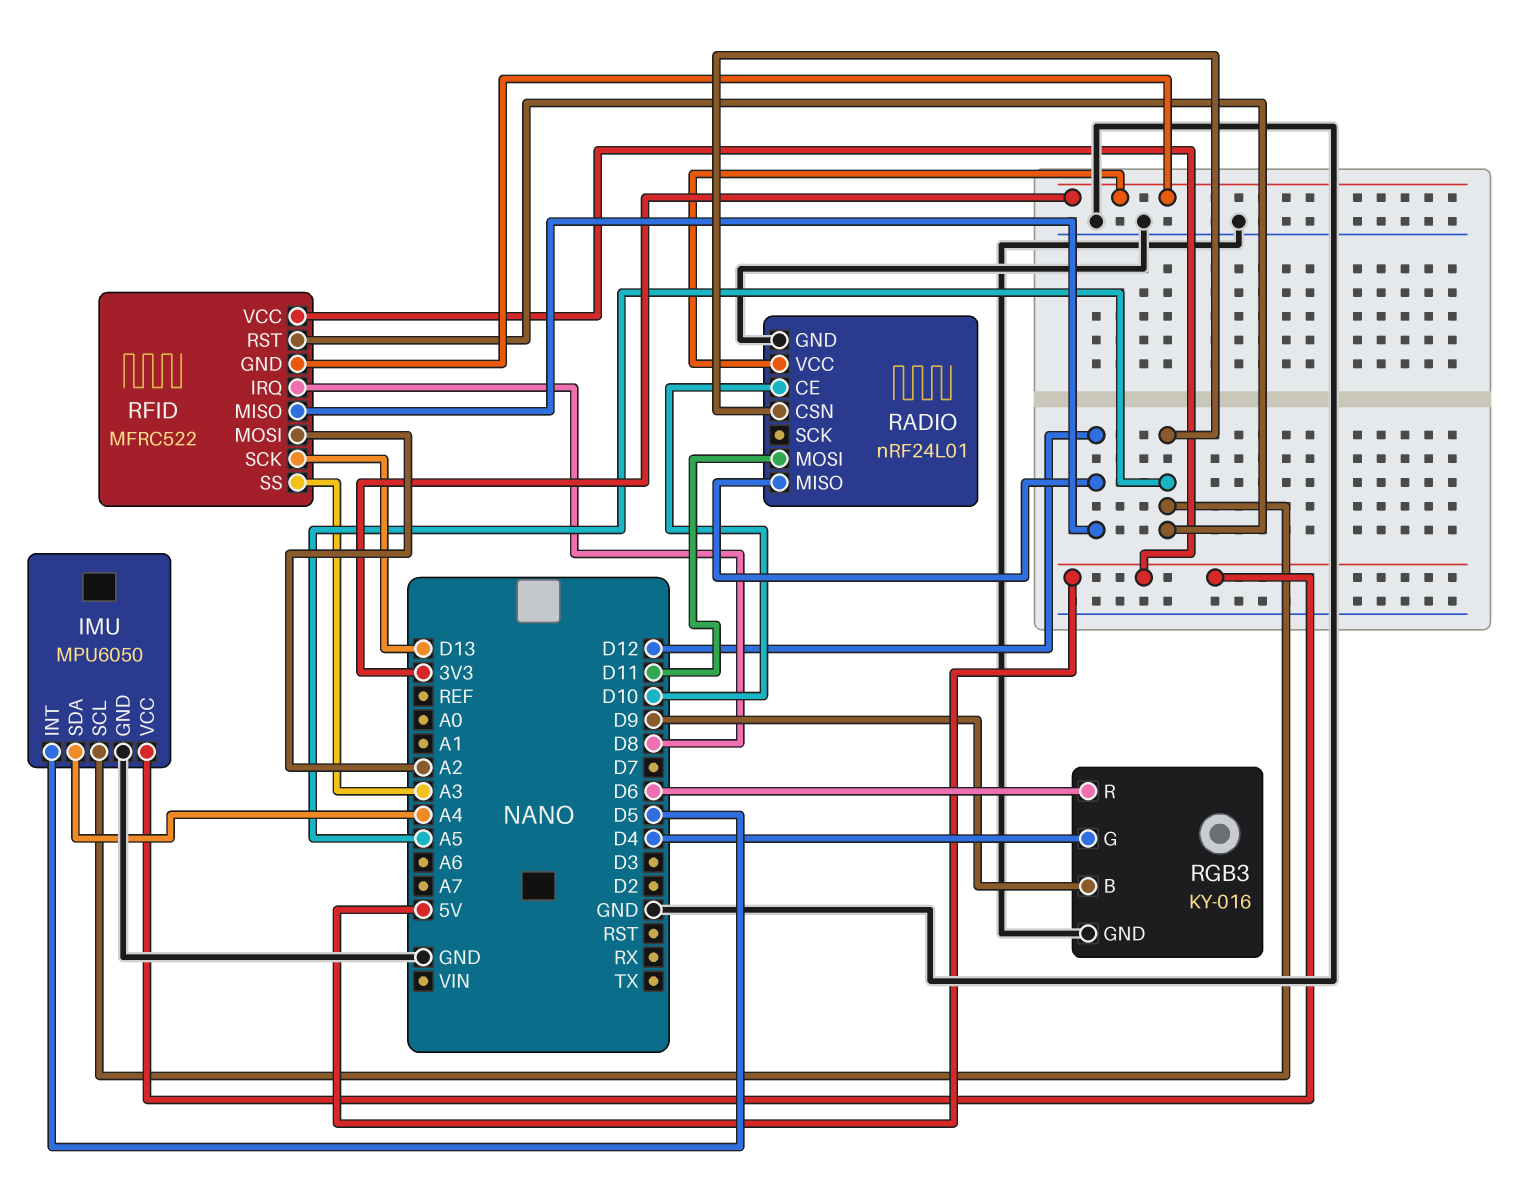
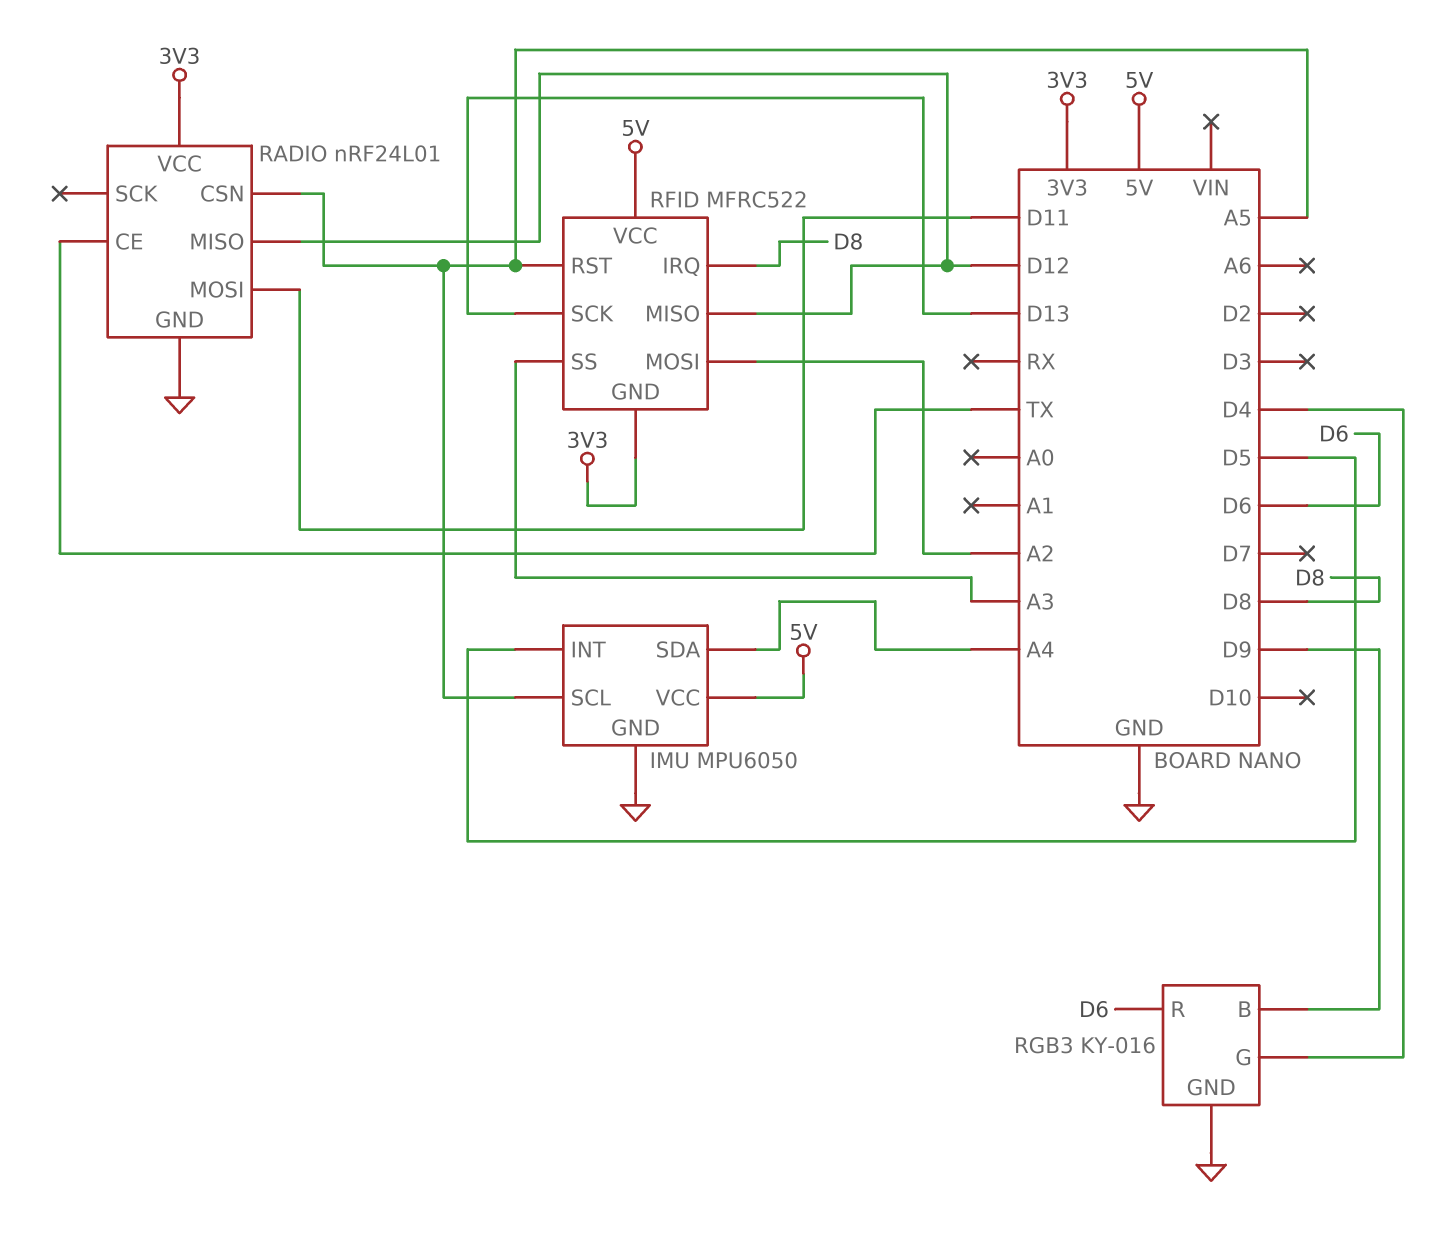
RADIO pin CE: D10 -> TX

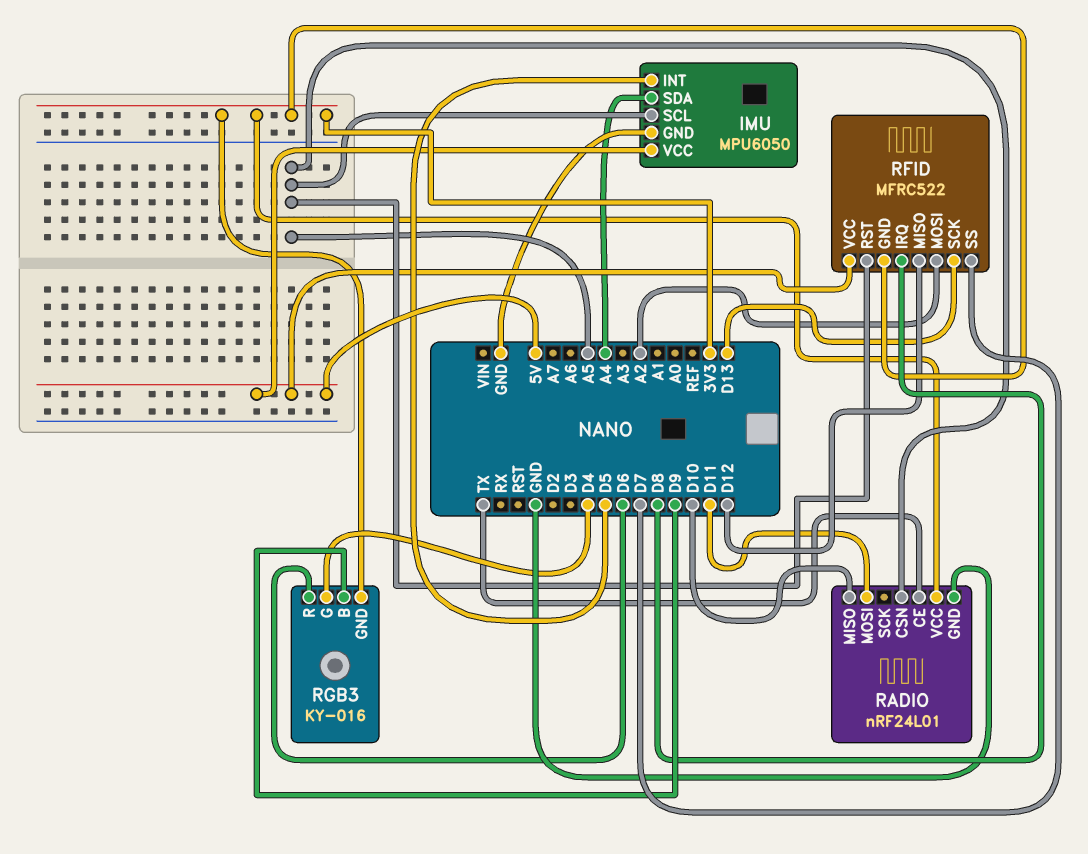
RADIO pin MISO: D12 -> D10
RFID pin SS: A3 -> D7
RGB3 pin GND: GND -> 3V3

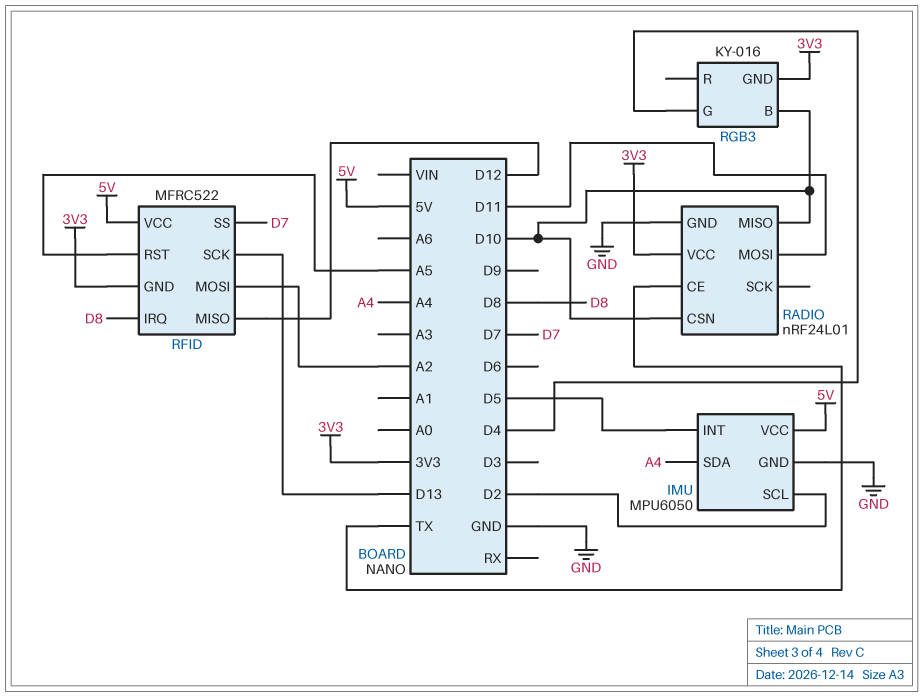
IMU pin SCL: A5 -> D2
RADIO pin CSN: A5 -> D10
RGB3 pin B: D9 -> D10
RGB3 pin R: D6 -> none

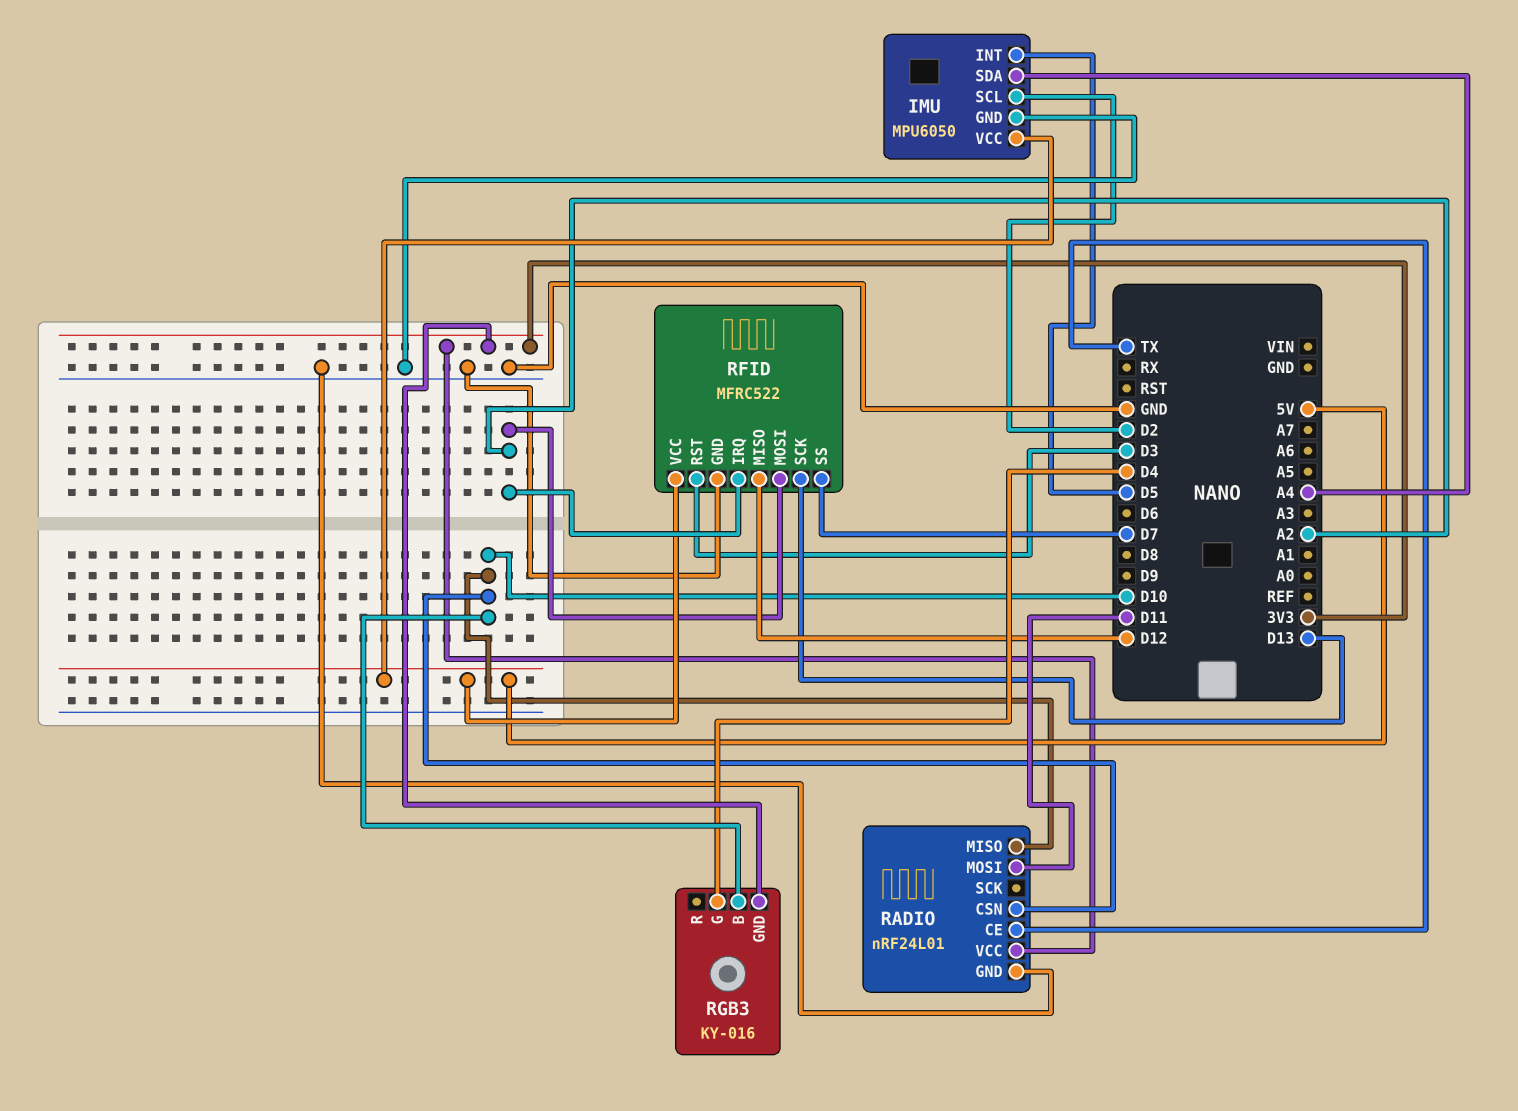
RFID pin GND: 3V3 -> GND
RFID pin IRQ: D8 -> A2
RFID pin RST: A5 -> D3

